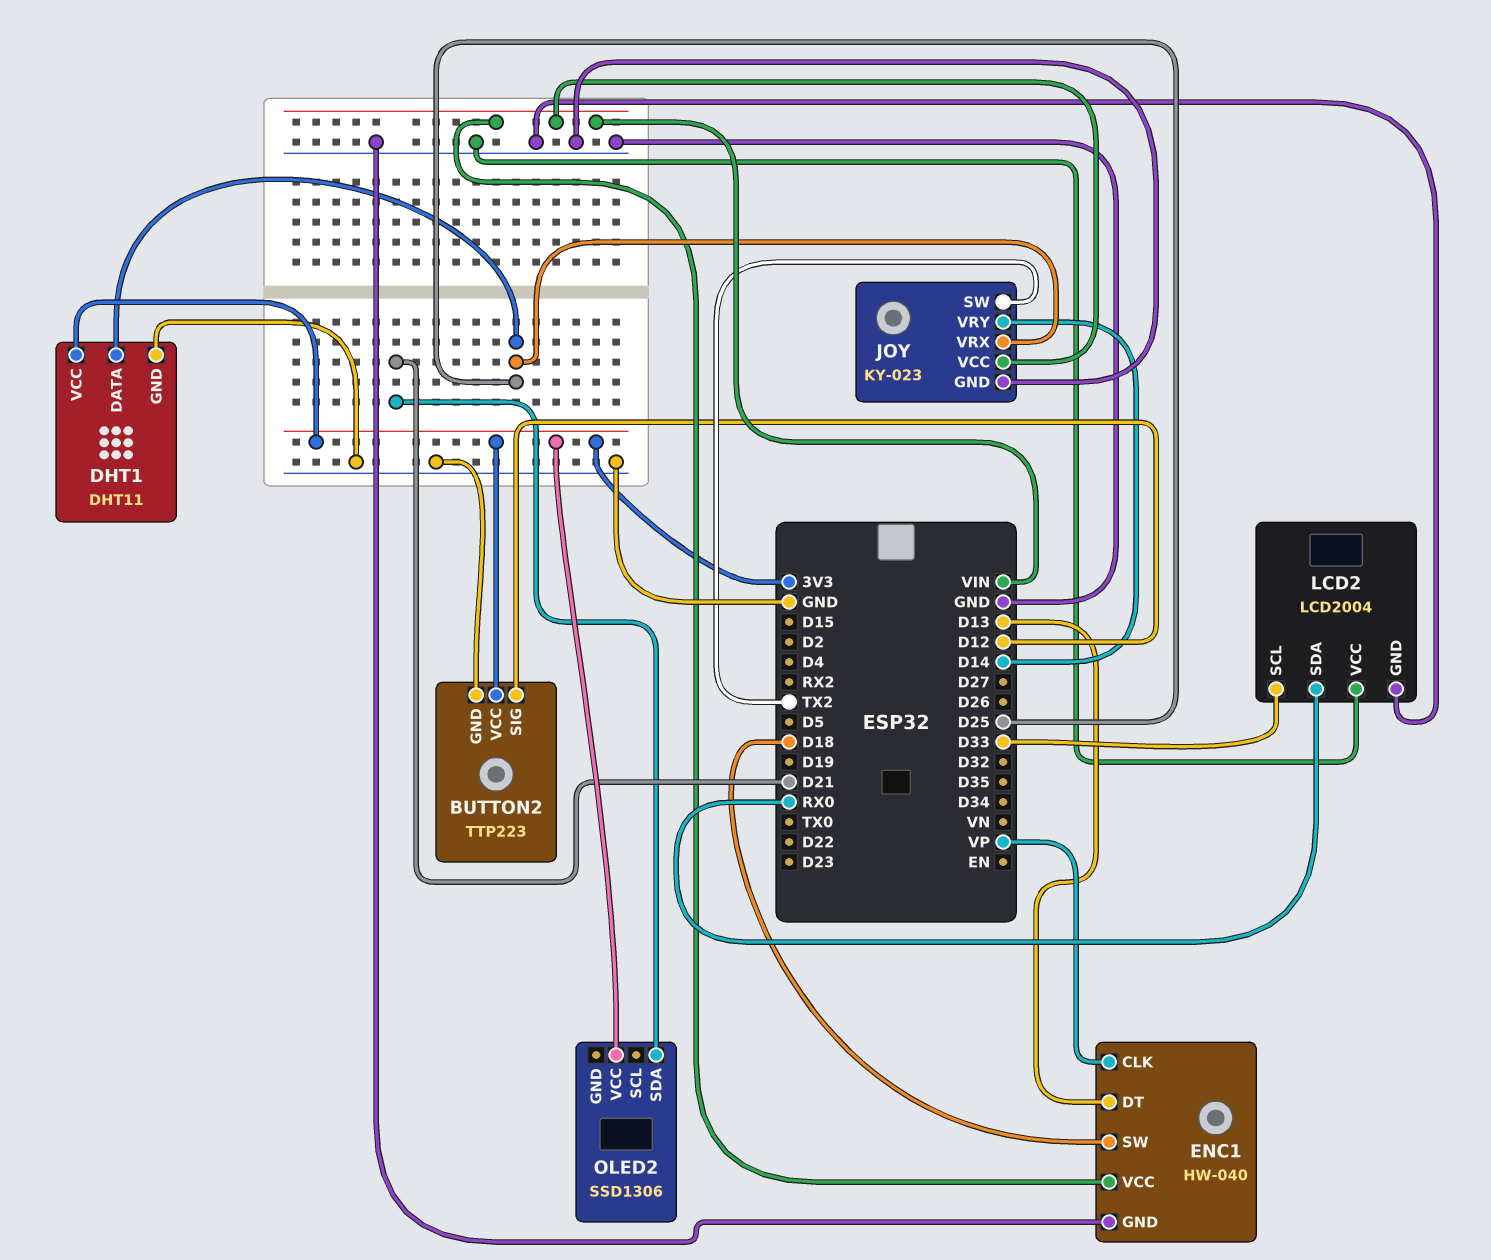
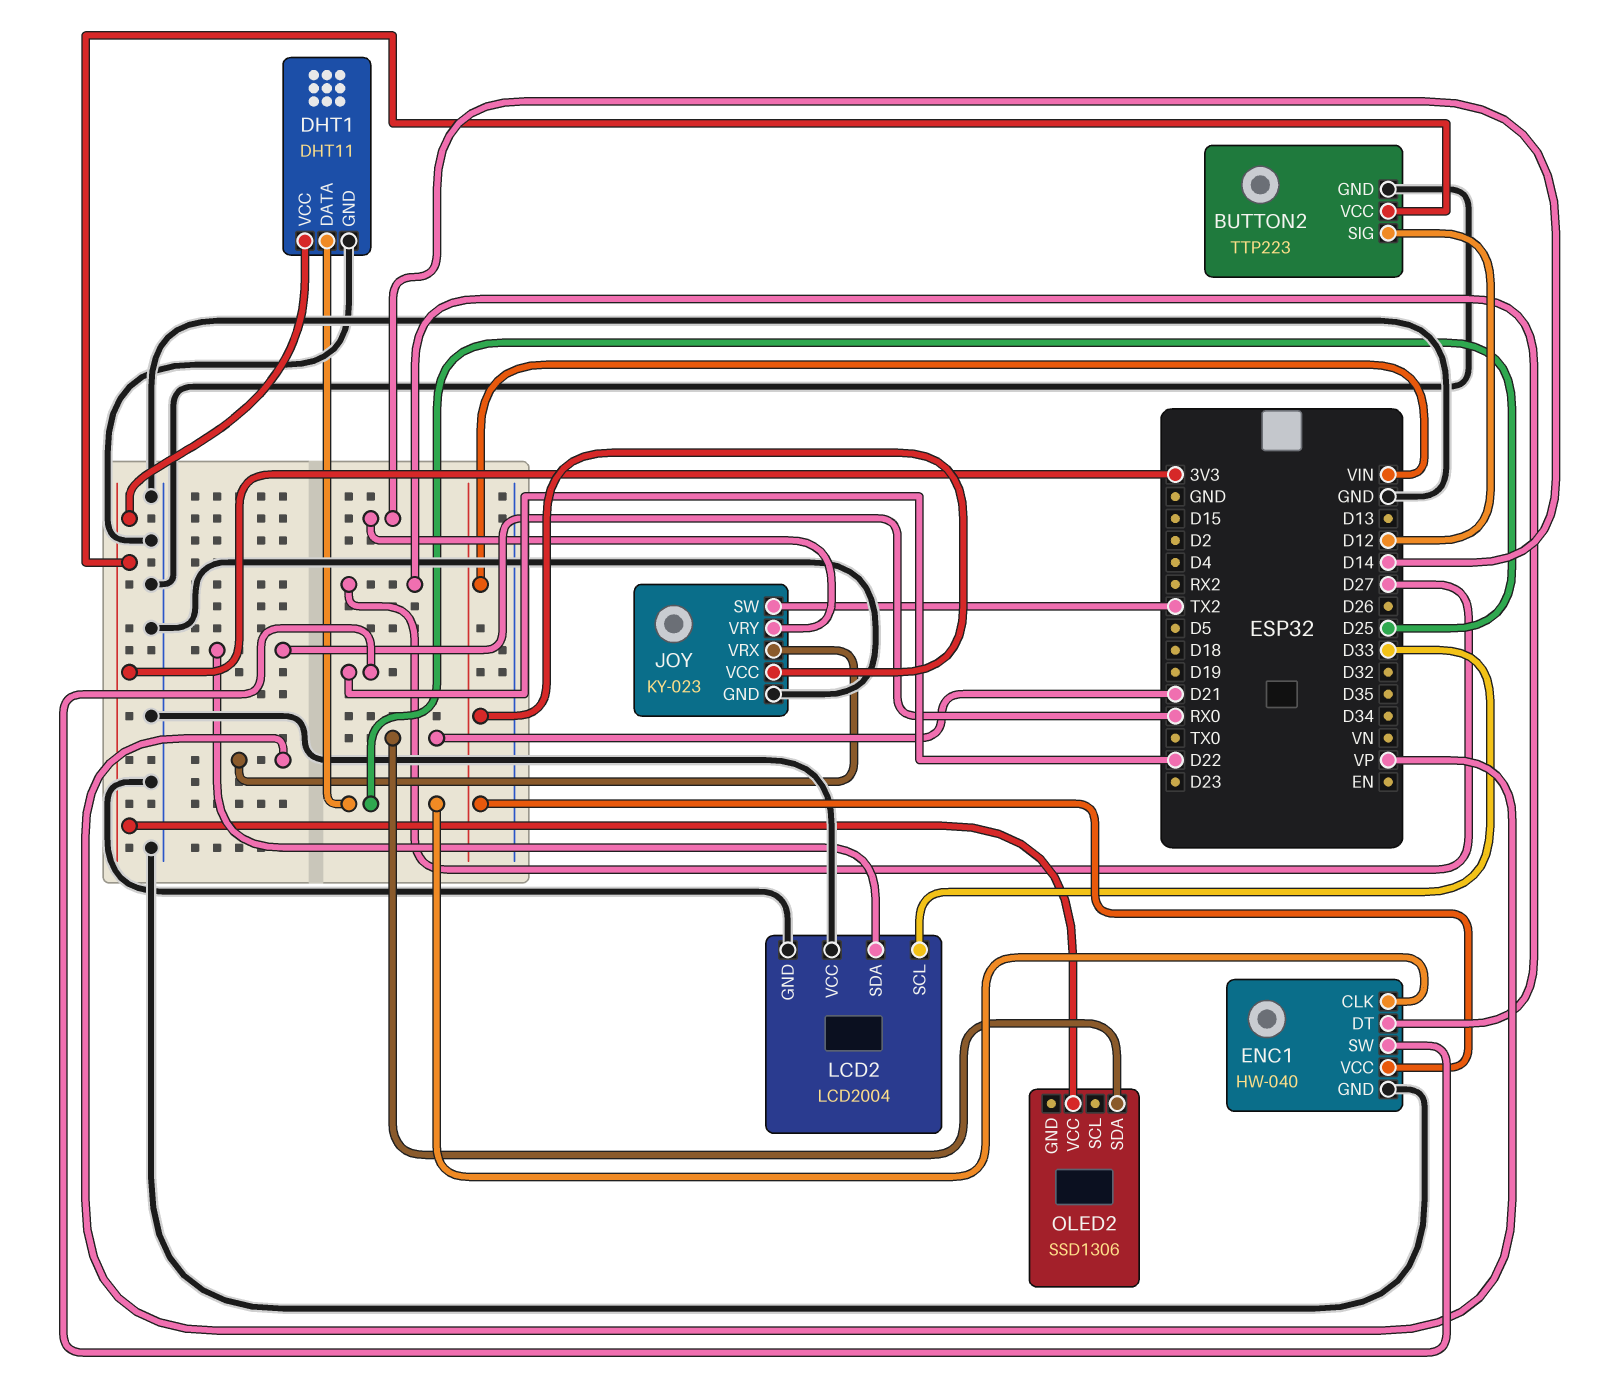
ENC1 pin CLK: VP -> D25
ENC1 pin DT: D13 -> D27
ENC1 pin SW: D18 -> D22
JOY pin VRX: D25 -> VP

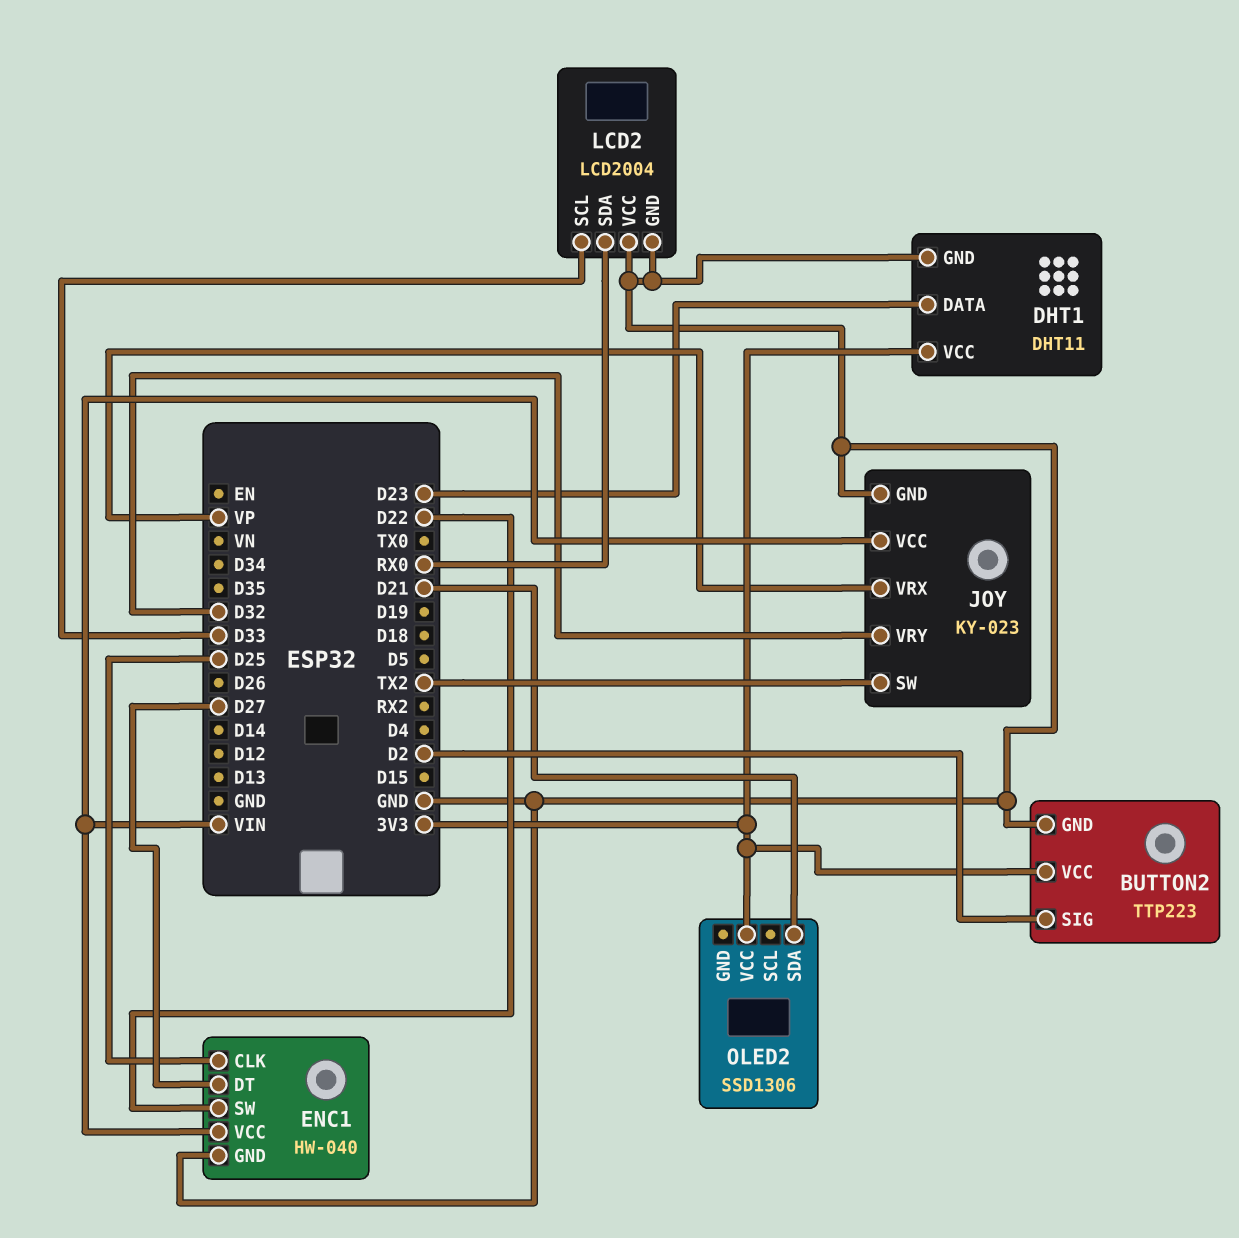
BUTTON2 pin SIG: D12 -> D2
DHT1 pin DATA: D25 -> D23
JOY pin VRY: D14 -> D32

